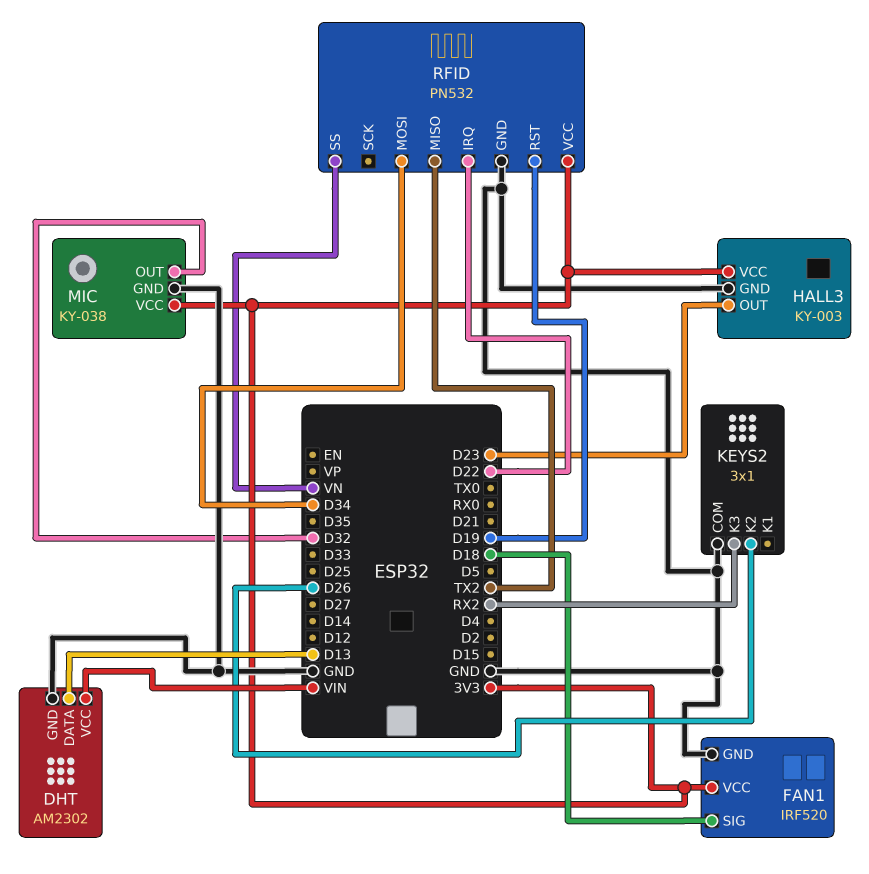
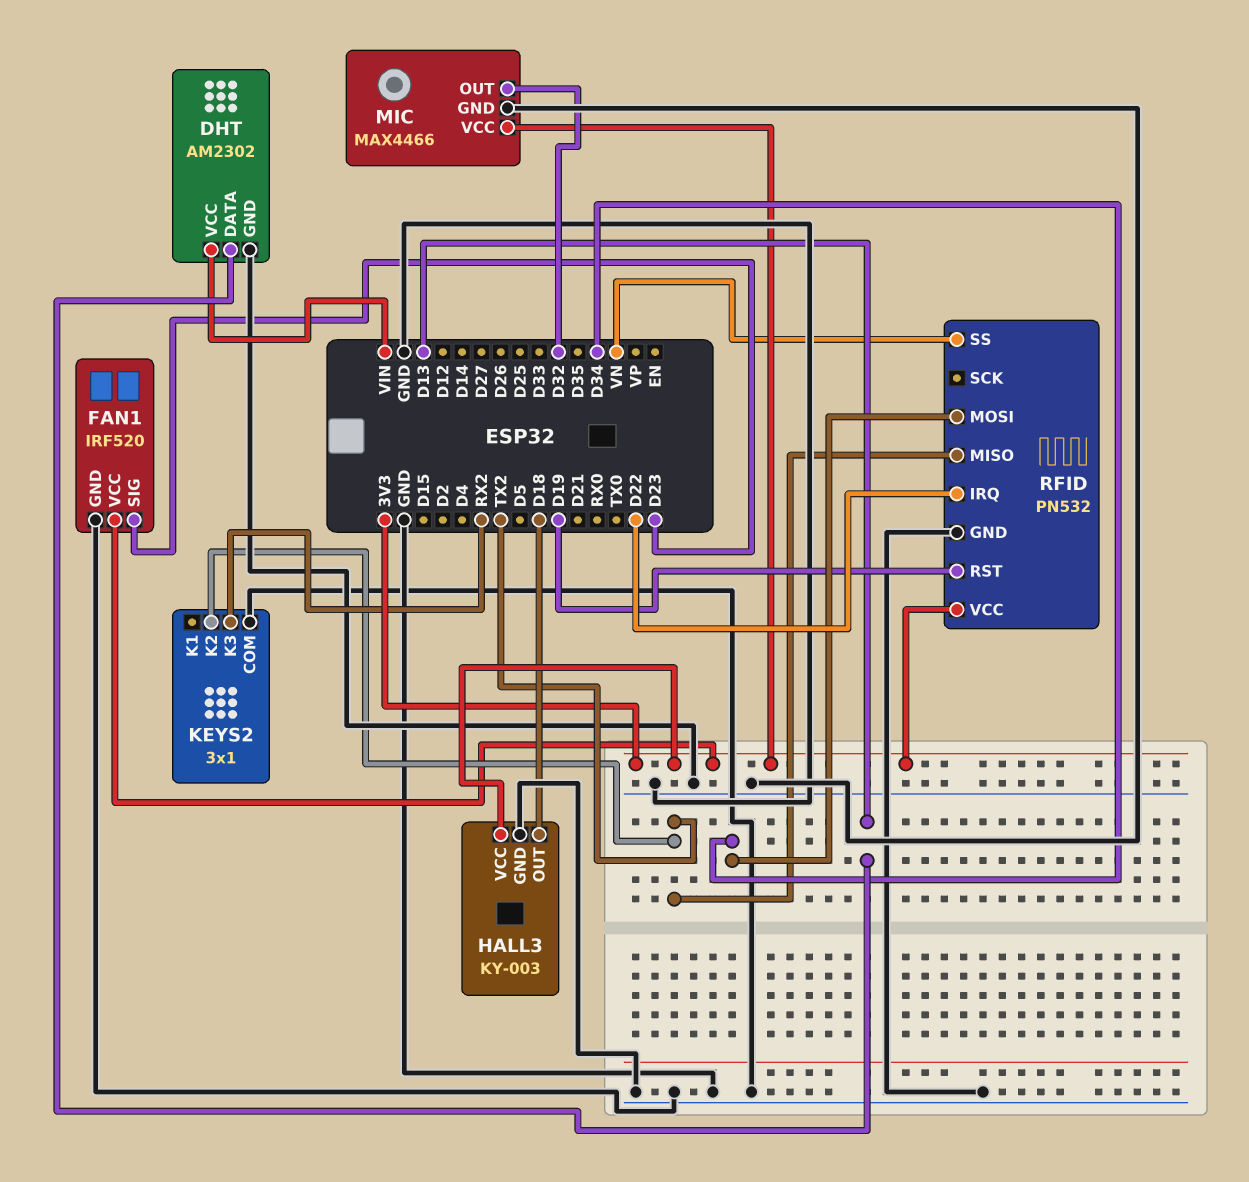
FAN1 pin SIG: D18 -> D23
HALL3 pin OUT: D23 -> D18
KEYS2 pin K2: D26 -> TX2
MIC: KY-038 -> MAX4466

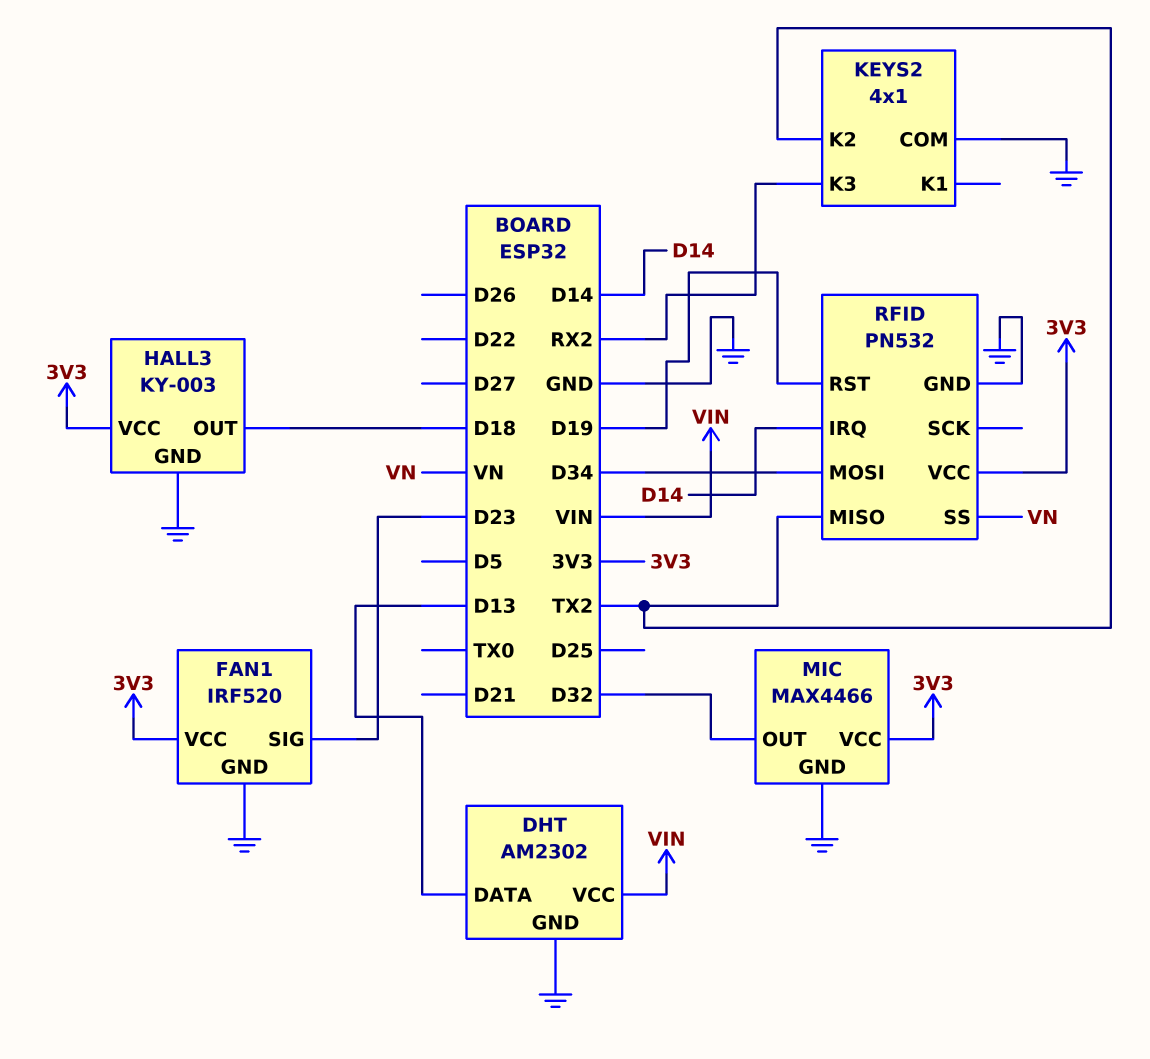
KEYS2: 3x1 -> 4x1
RFID pin IRQ: D22 -> D14

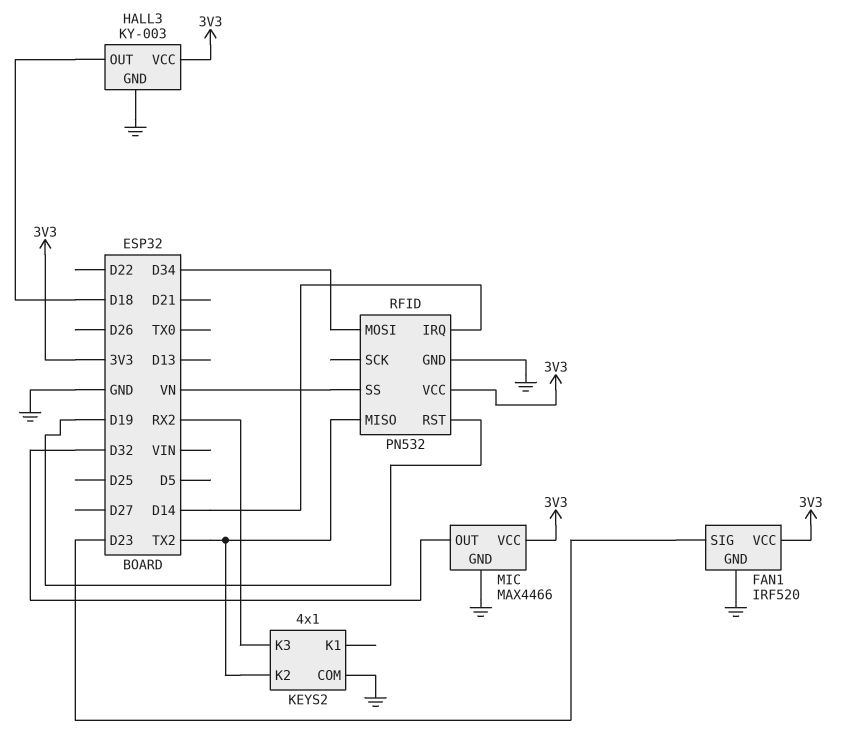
DHT: AM2302 -> none
DHT pin DATA: D13 -> none
DHT pin GND: GND -> none
DHT pin VCC: VIN -> none

